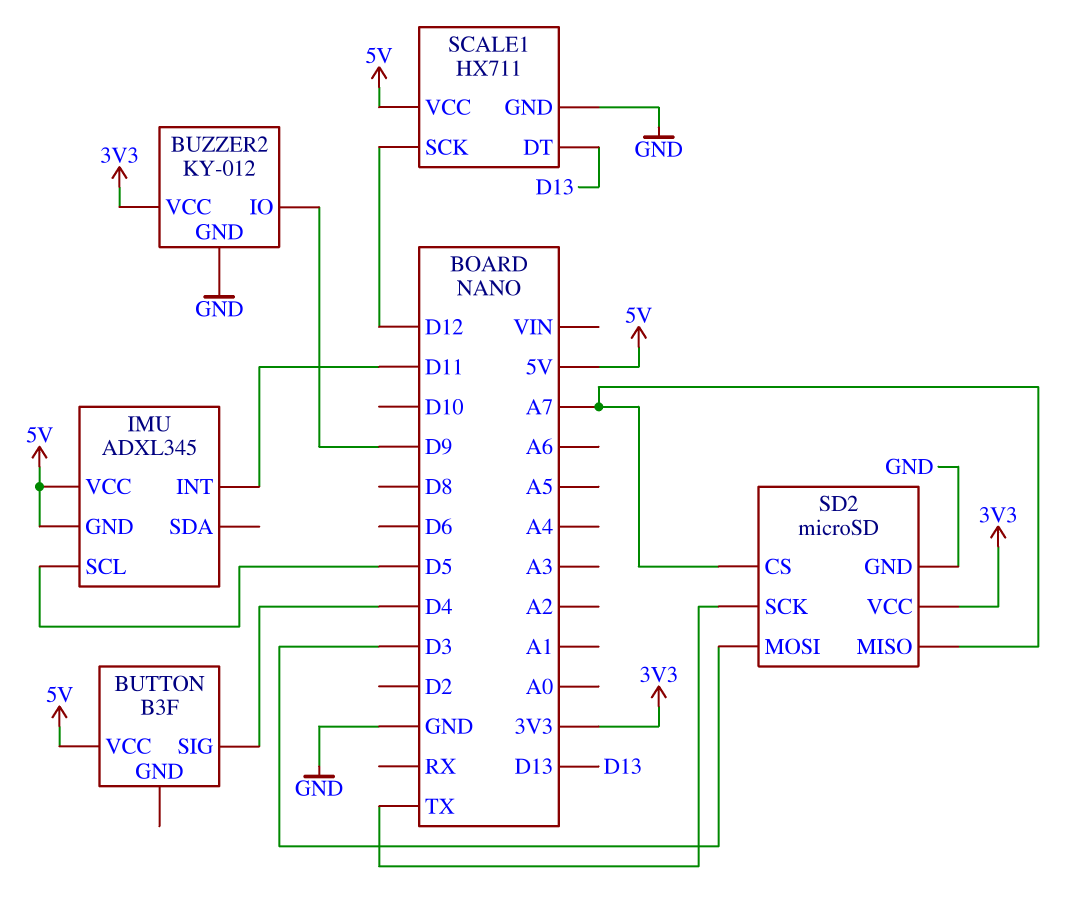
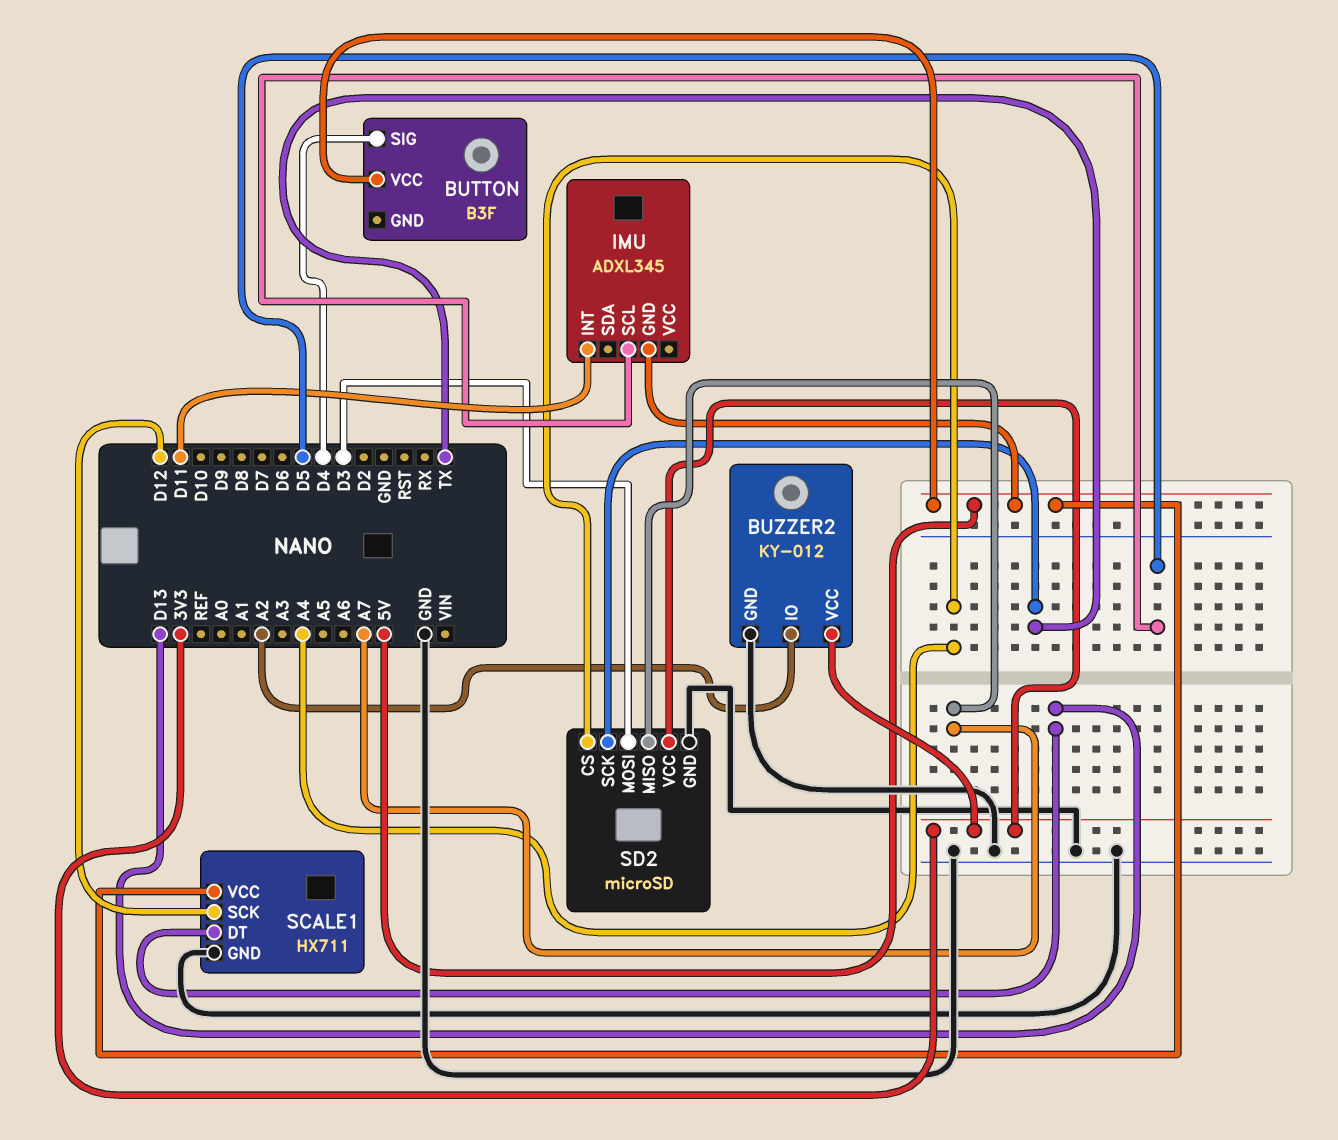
BUZZER2 pin IO: D9 -> A2
IMU pin VCC: 5V -> none
SD2 pin CS: A7 -> A4

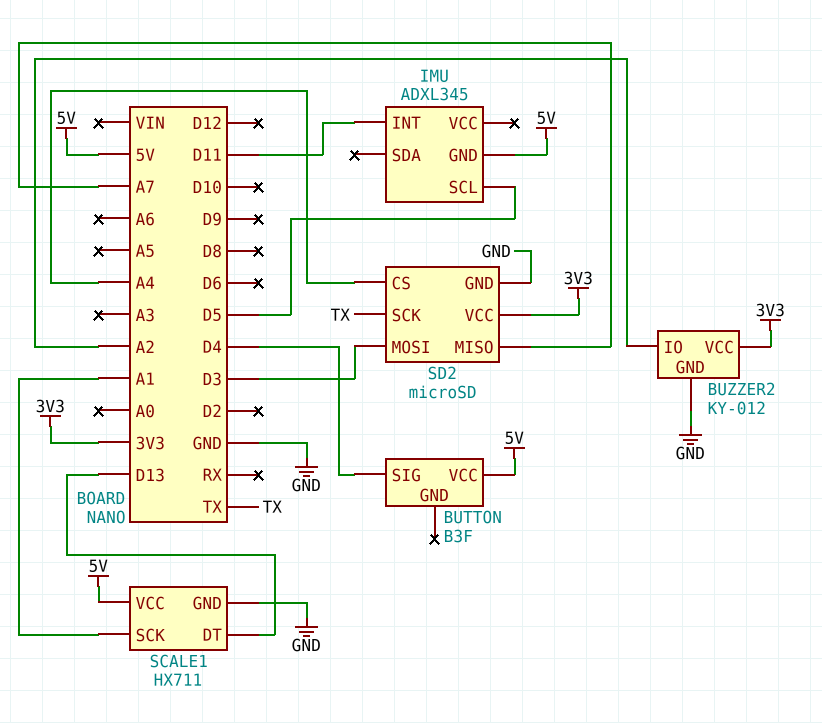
SCALE1 pin SCK: D12 -> A1

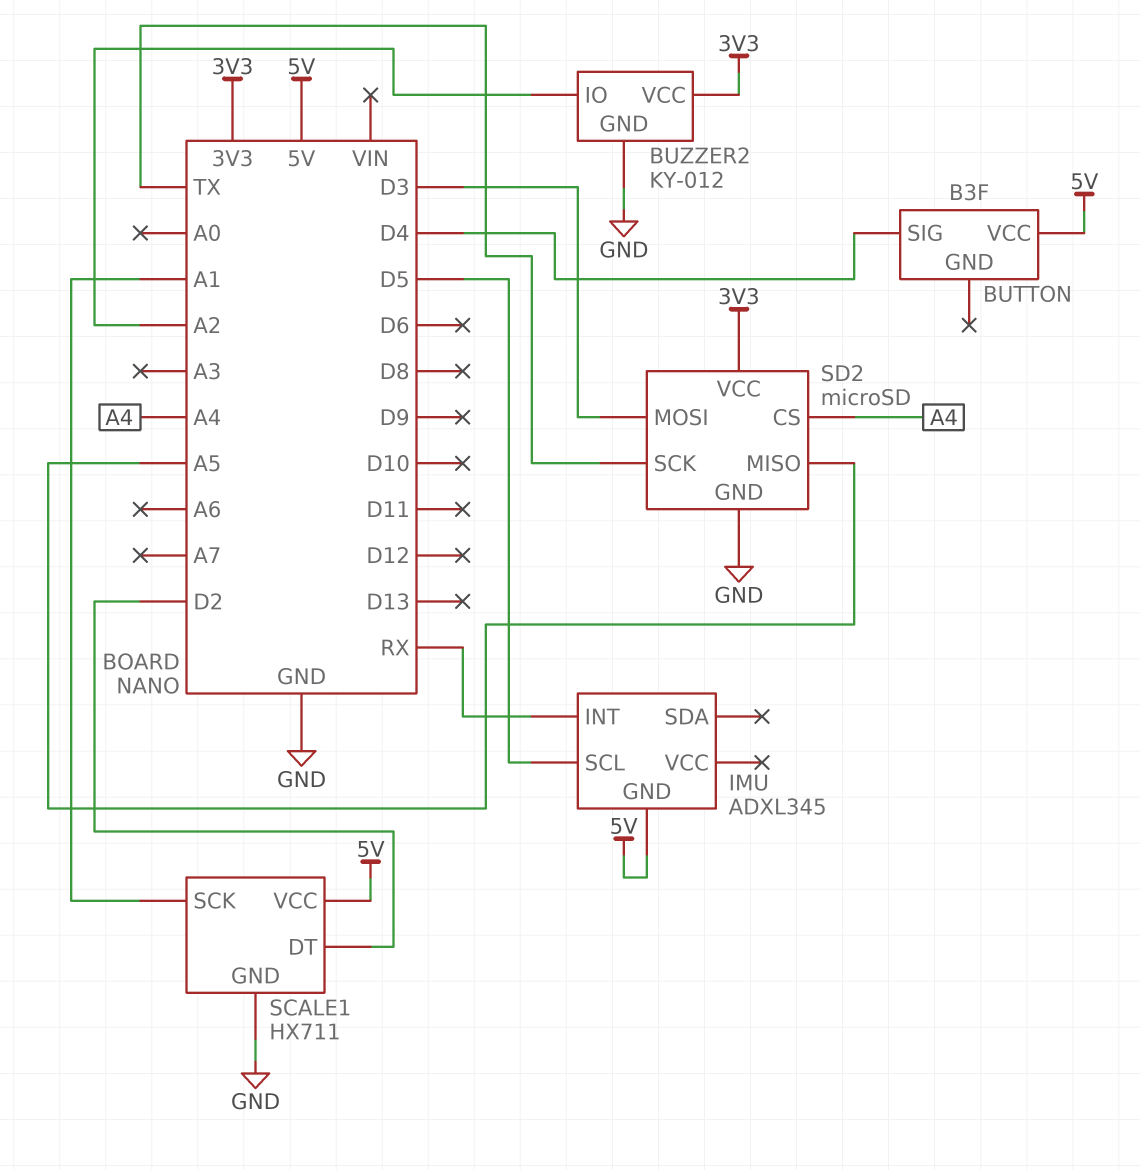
IMU pin INT: D11 -> RX
SCALE1 pin DT: D13 -> D2
SD2 pin MISO: A7 -> A5

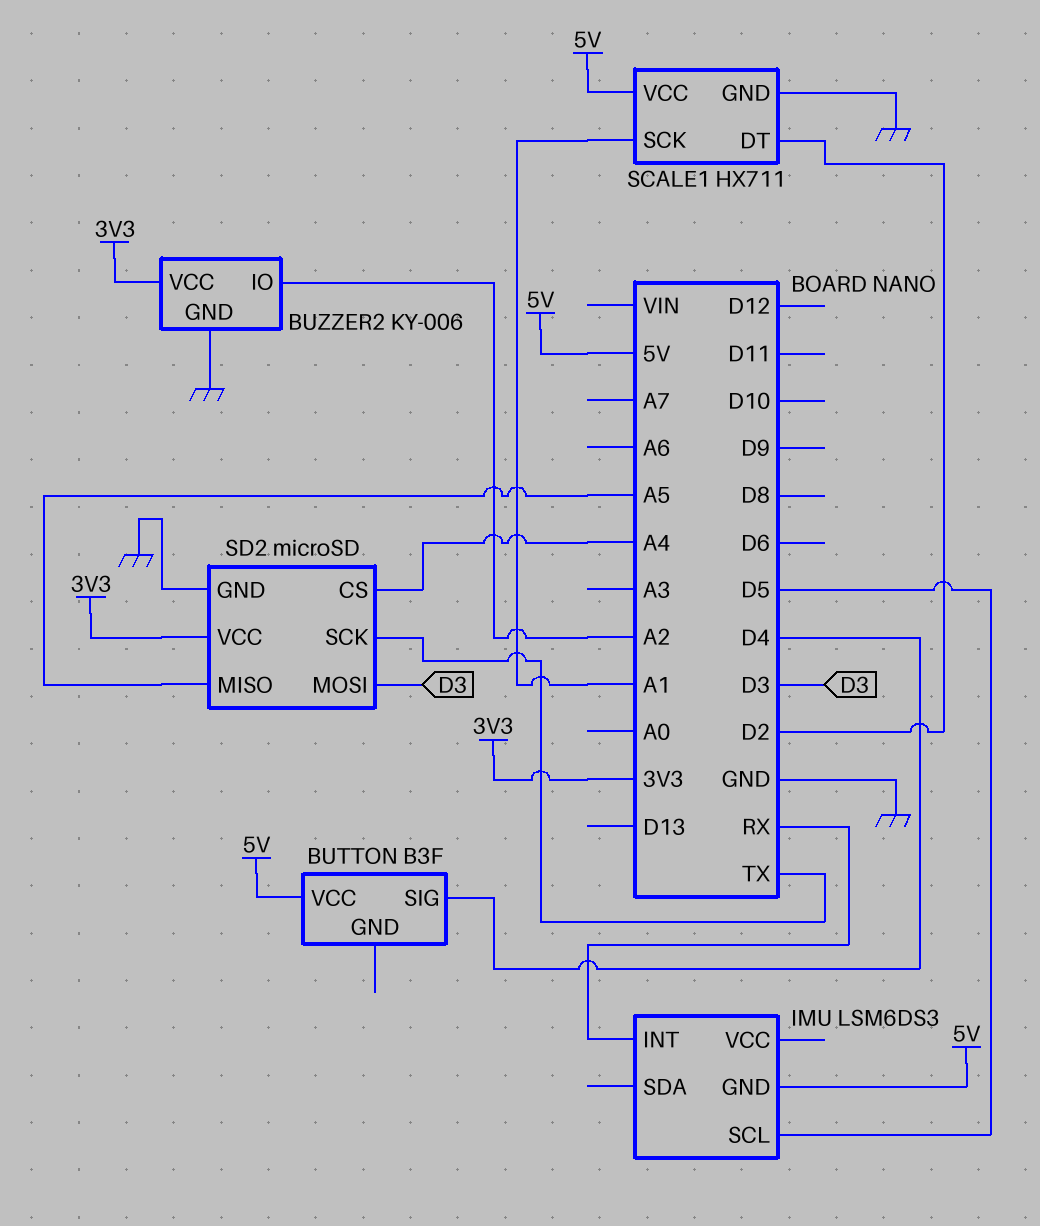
BUZZER2: KY-012 -> KY-006
IMU: ADXL345 -> LSM6DS3

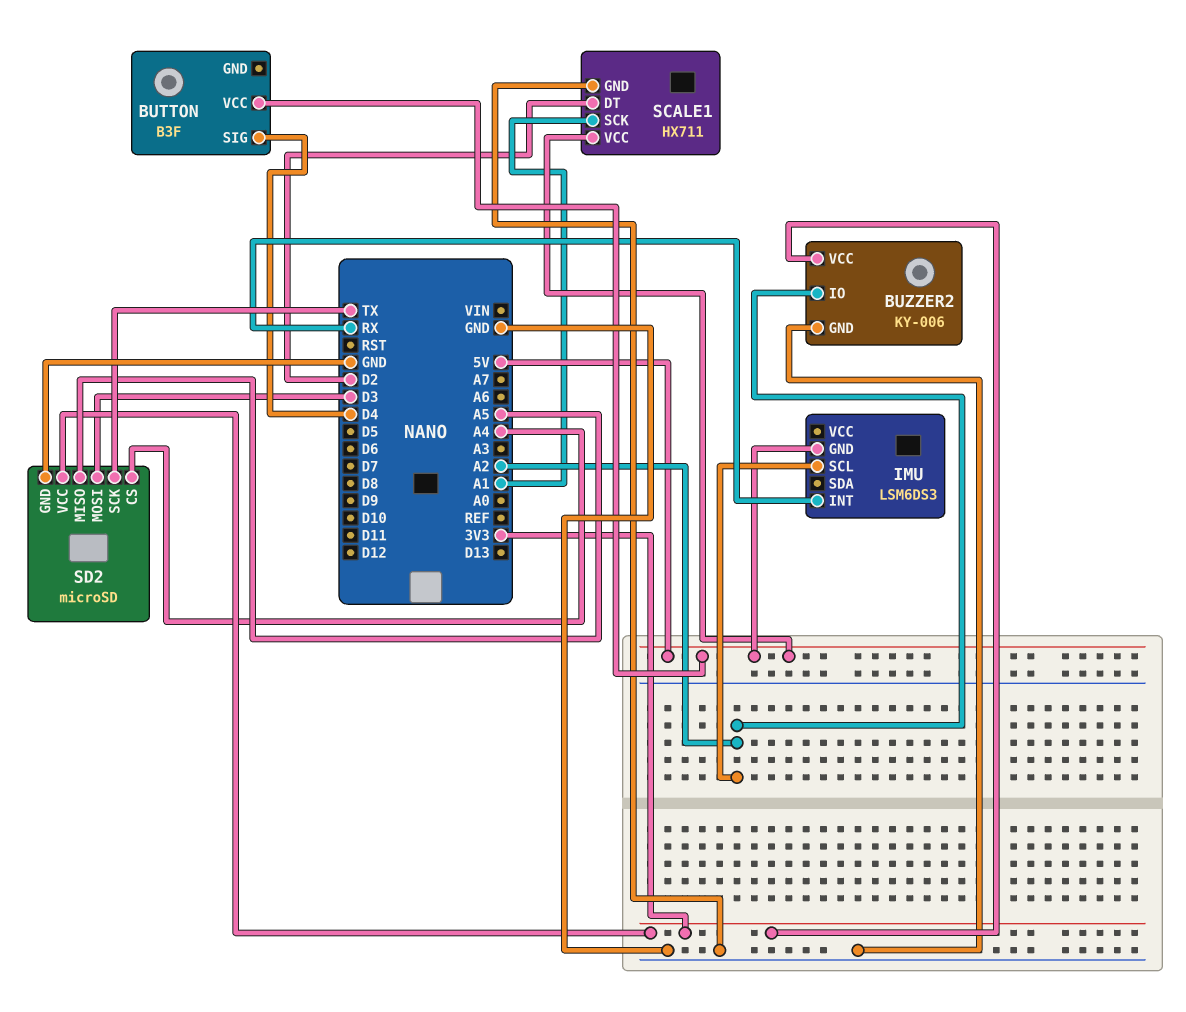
IMU pin SCL: D5 -> A2

